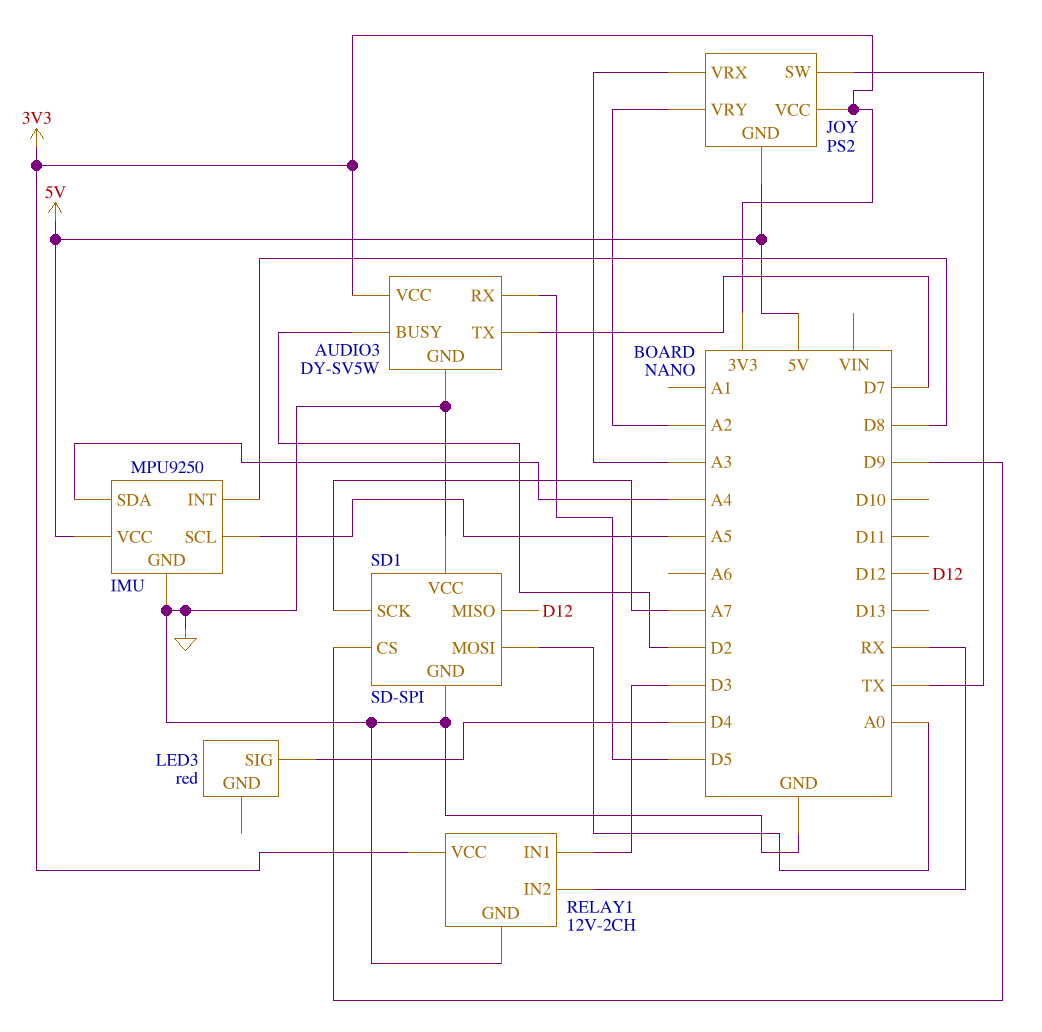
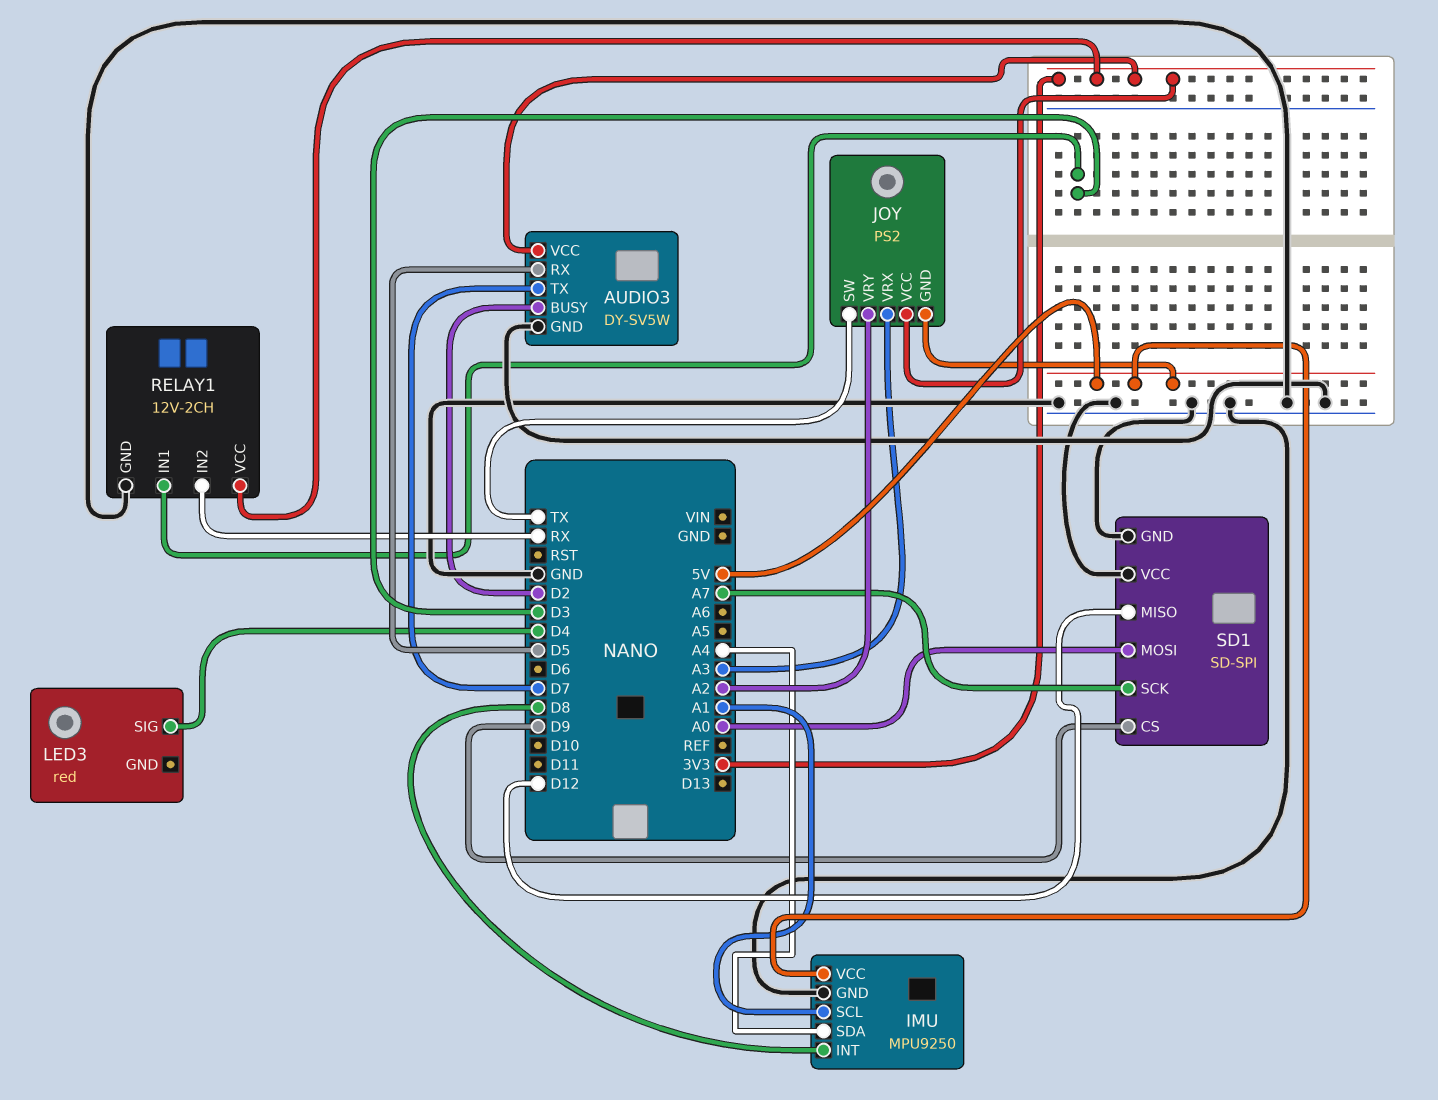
IMU pin SCL: A5 -> A1

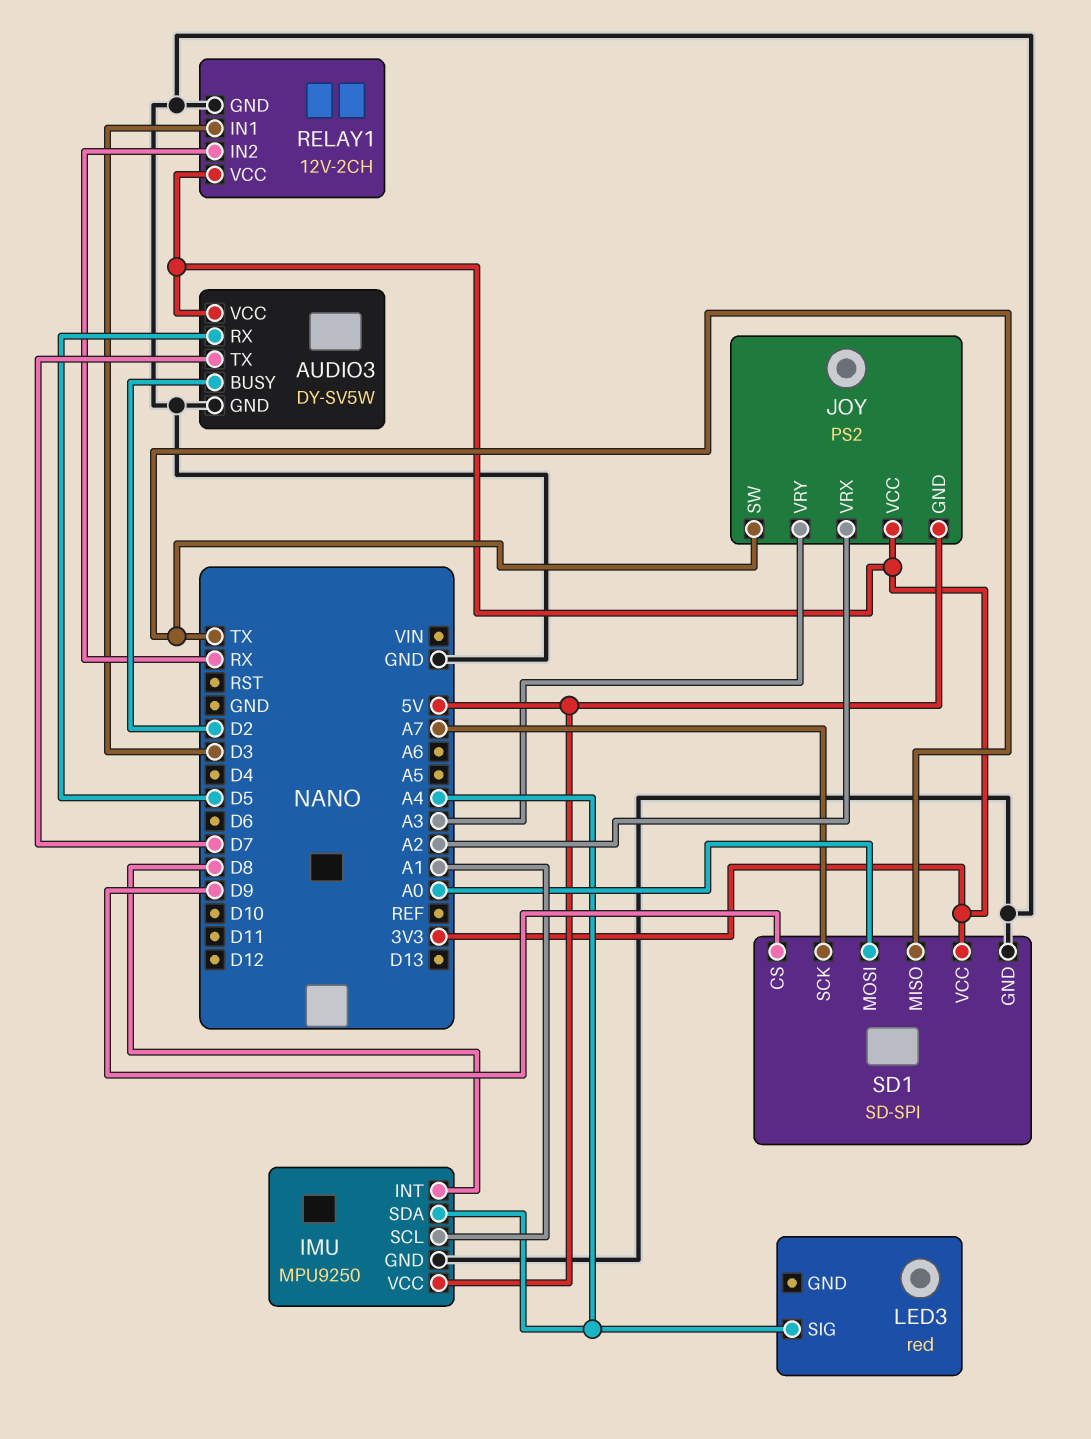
JOY pin VRX: A3 -> A2
JOY pin VRY: A2 -> A3
LED3 pin SIG: D4 -> A4
SD1 pin MISO: D12 -> TX
SD1 pin VCC: GND -> 3V3

